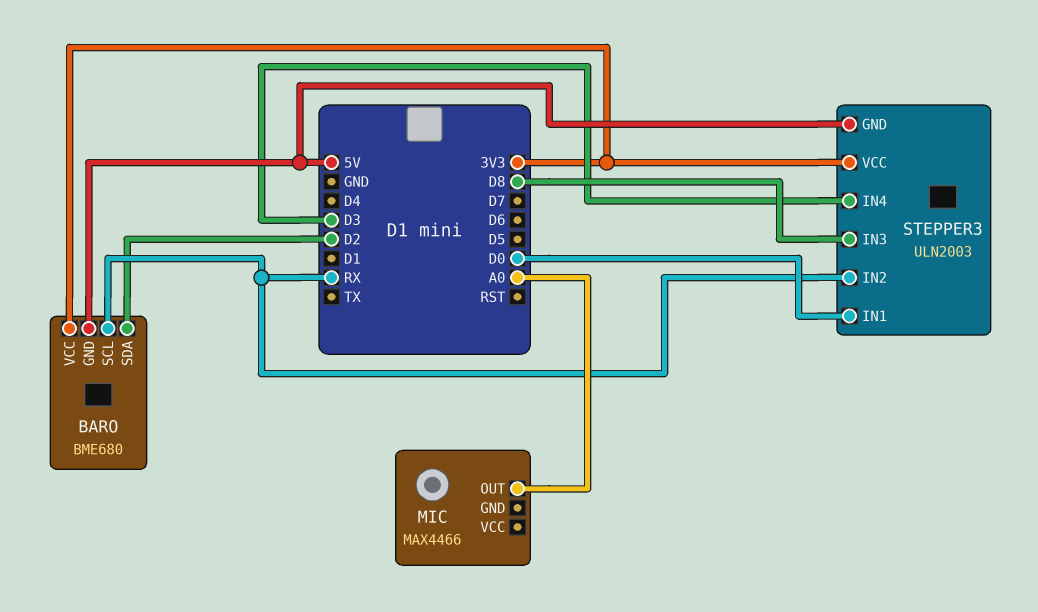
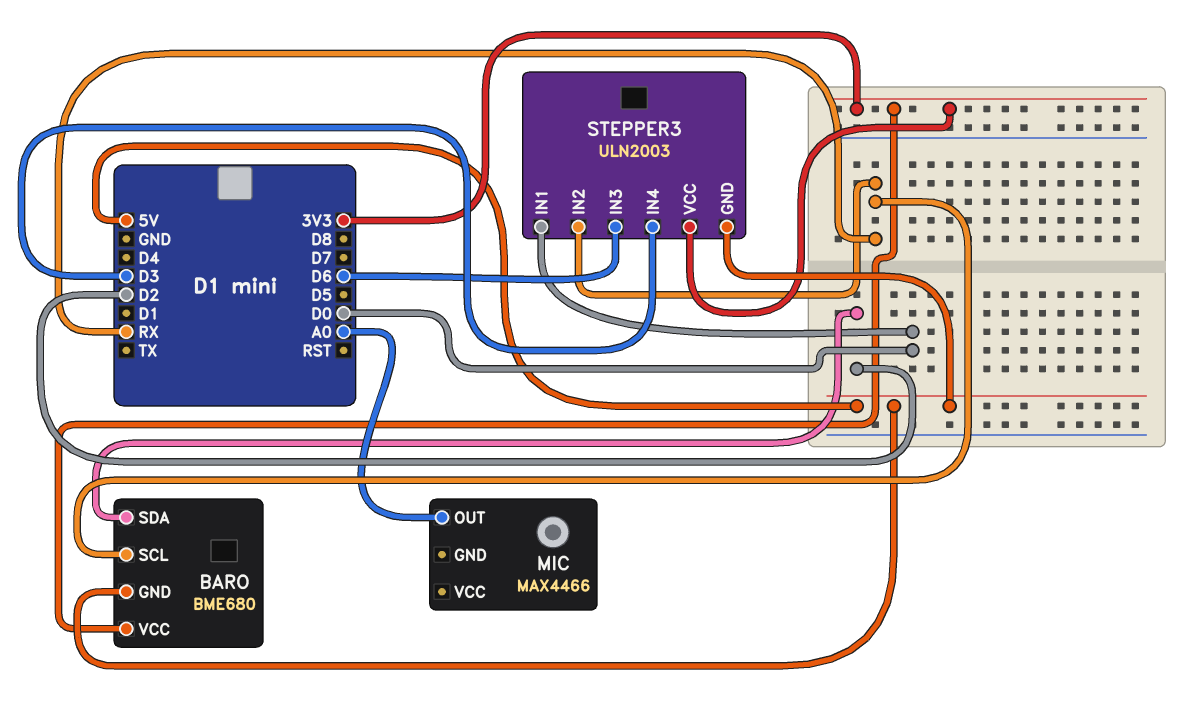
STEPPER3 pin IN3: D8 -> D6

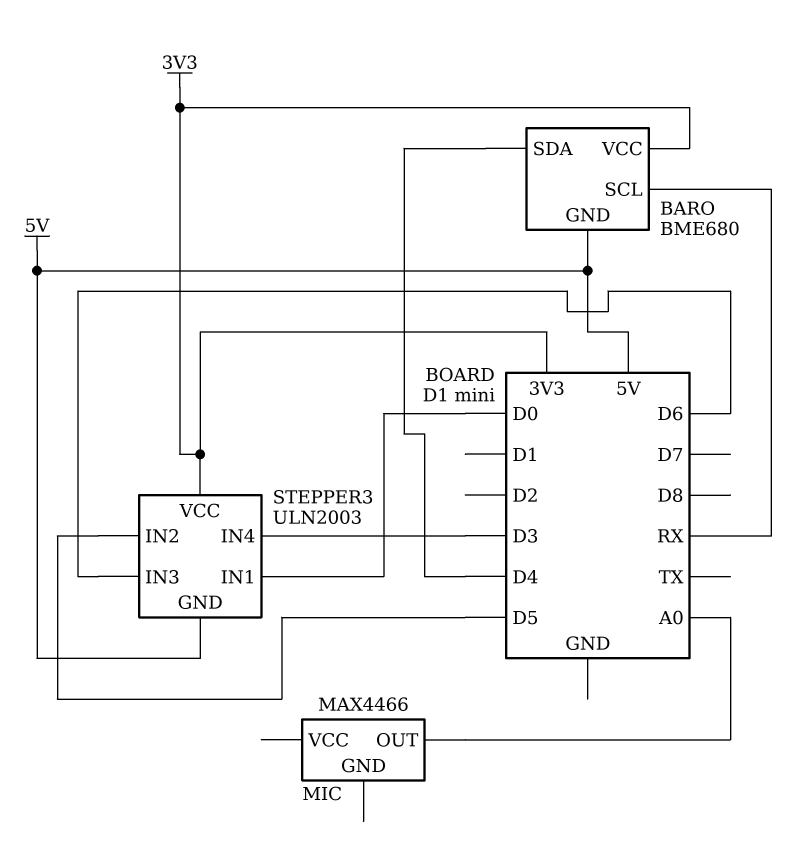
BARO pin SDA: D2 -> D4
STEPPER3 pin IN2: RX -> D5

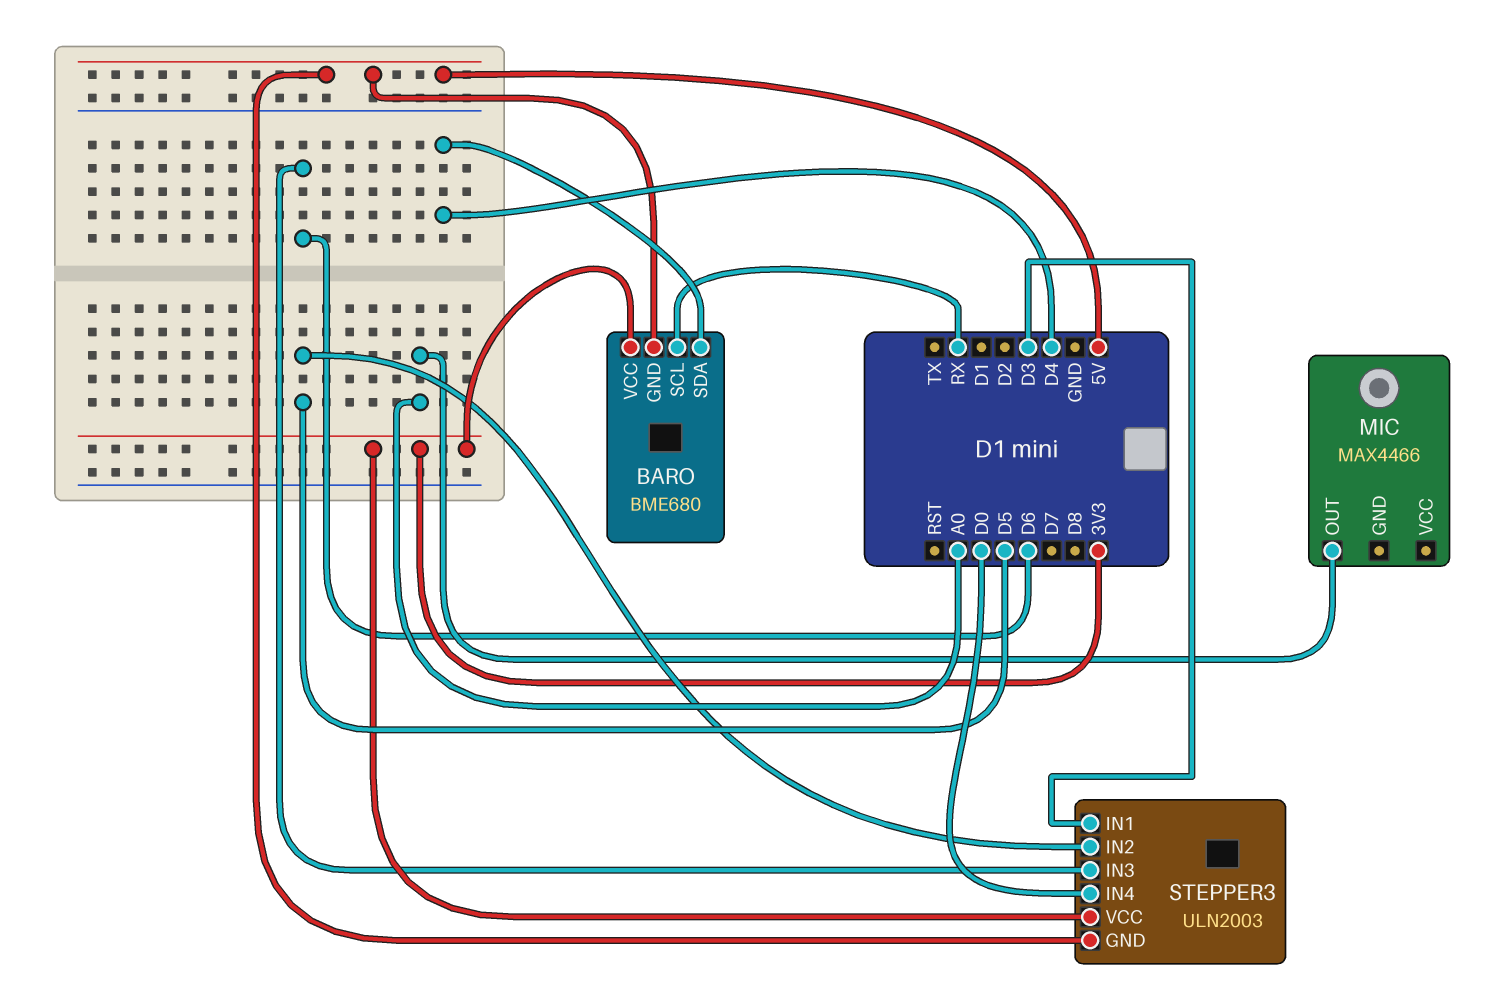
STEPPER3 pin IN1: D0 -> D3
STEPPER3 pin IN4: D3 -> D0

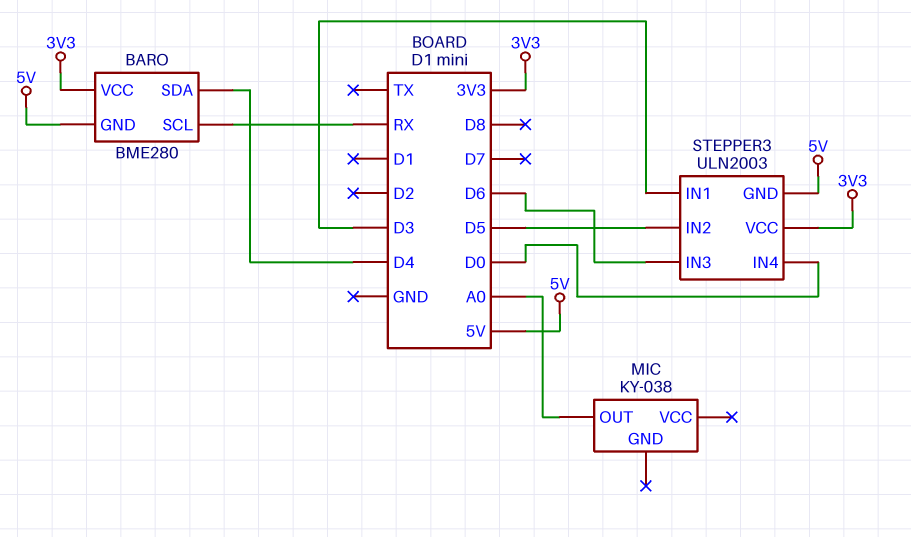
BARO: BME680 -> BME280
MIC: MAX4466 -> KY-038

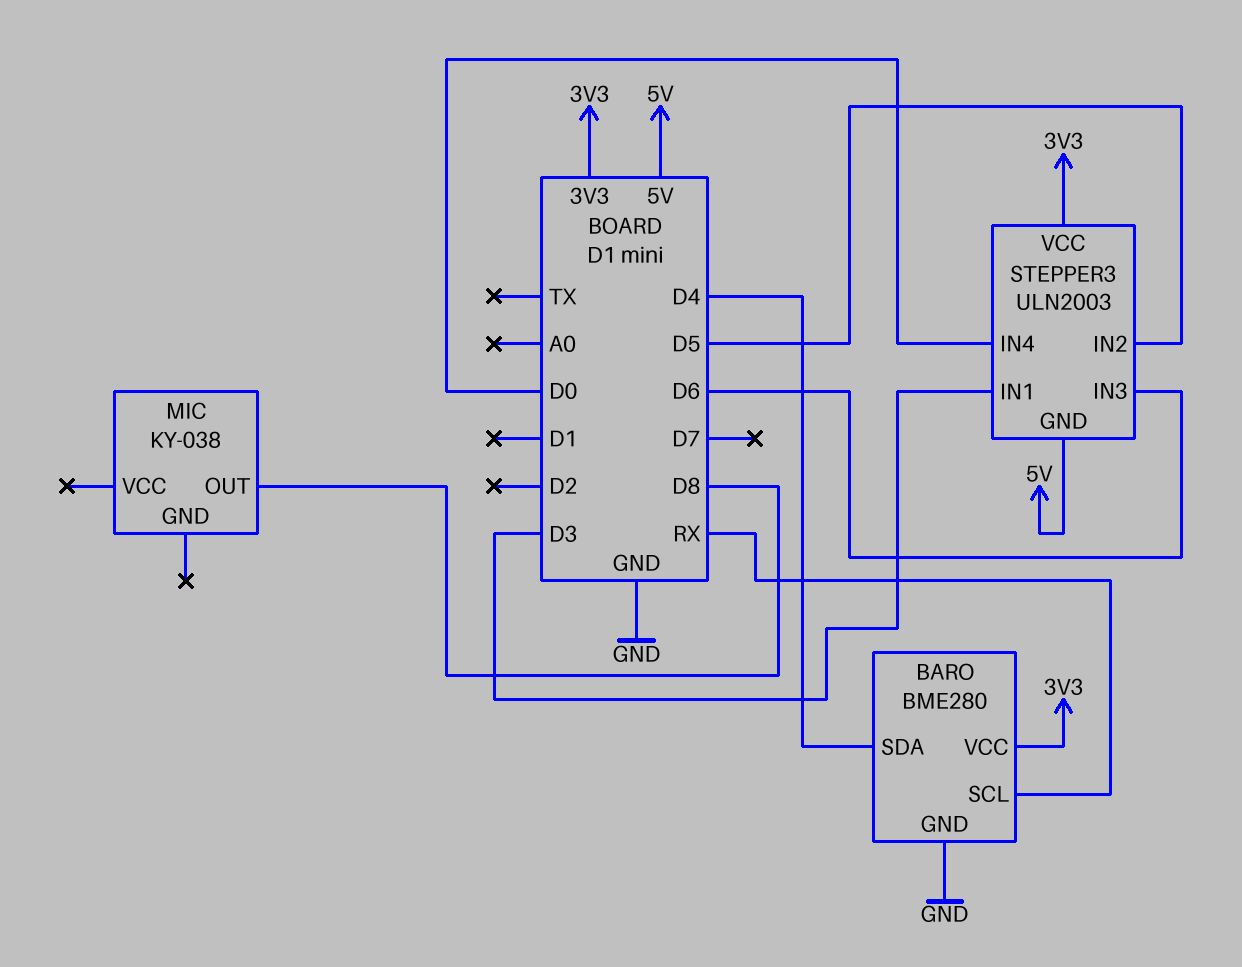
BARO pin GND: 5V -> GND
MIC pin OUT: A0 -> D8

